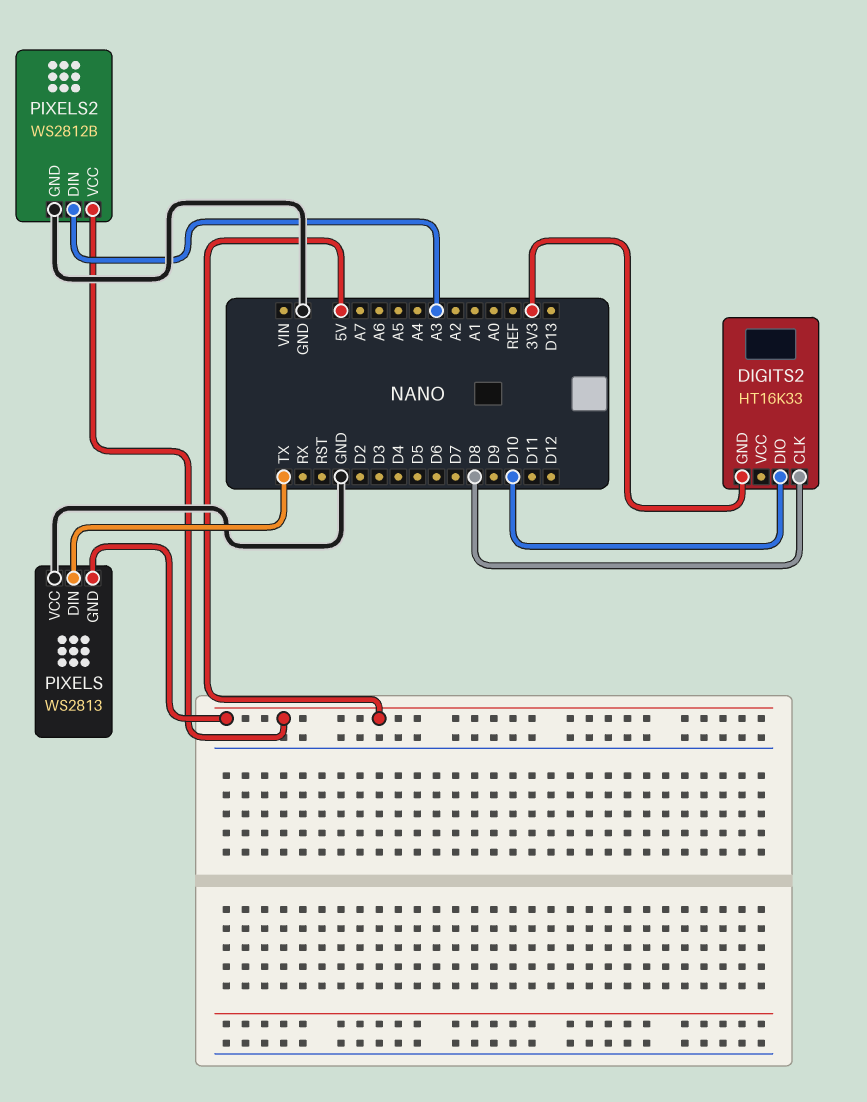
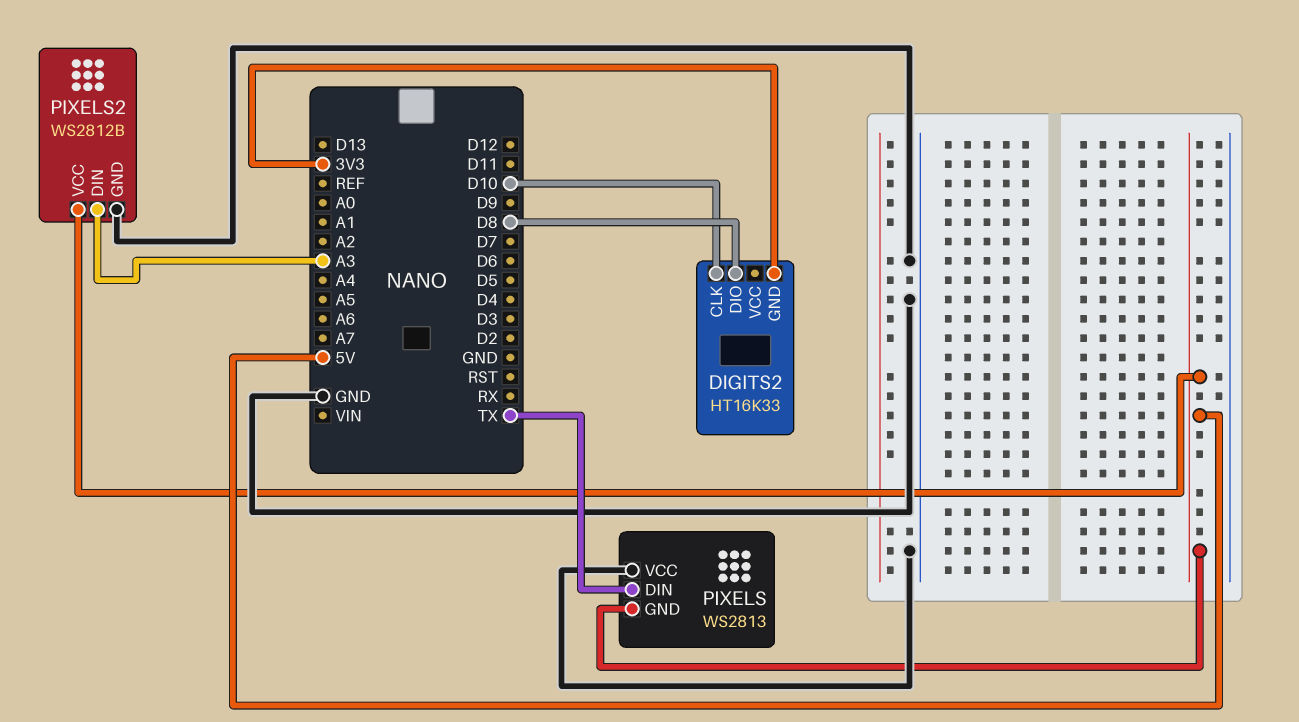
DIGITS2 pin CLK: D8 -> D10
DIGITS2 pin DIO: D10 -> D8

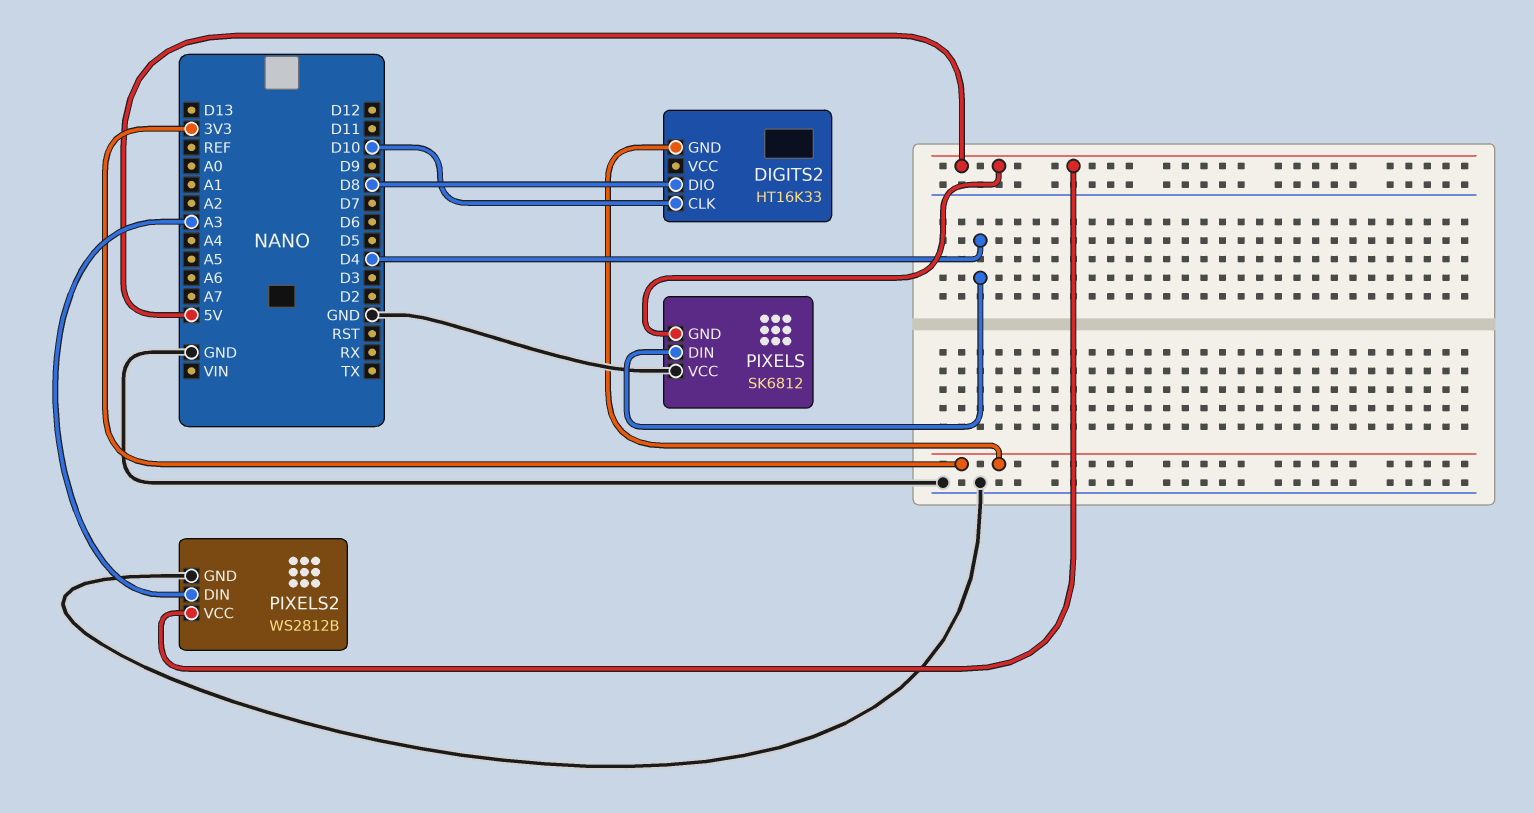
PIXELS: WS2813 -> SK6812
PIXELS pin DIN: TX -> D4

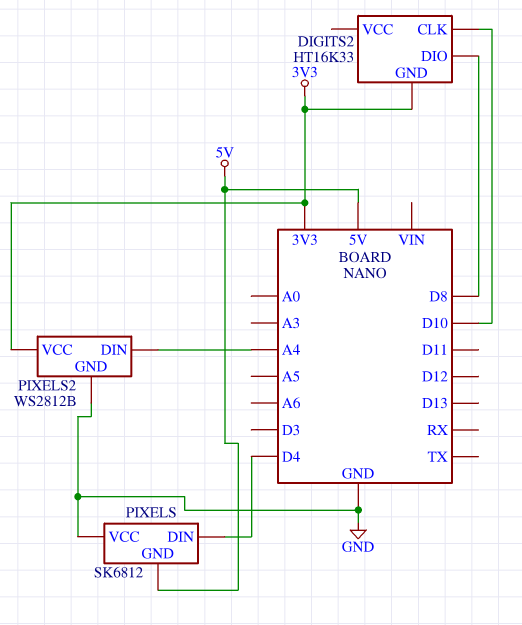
PIXELS2 pin DIN: A3 -> A4
PIXELS2 pin VCC: 5V -> 3V3

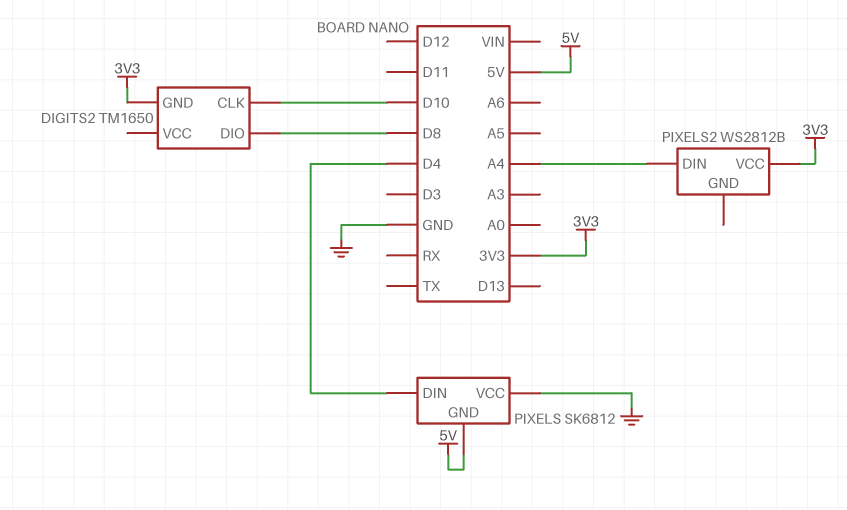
DIGITS2: HT16K33 -> TM1650
PIXELS2 pin GND: GND -> none

